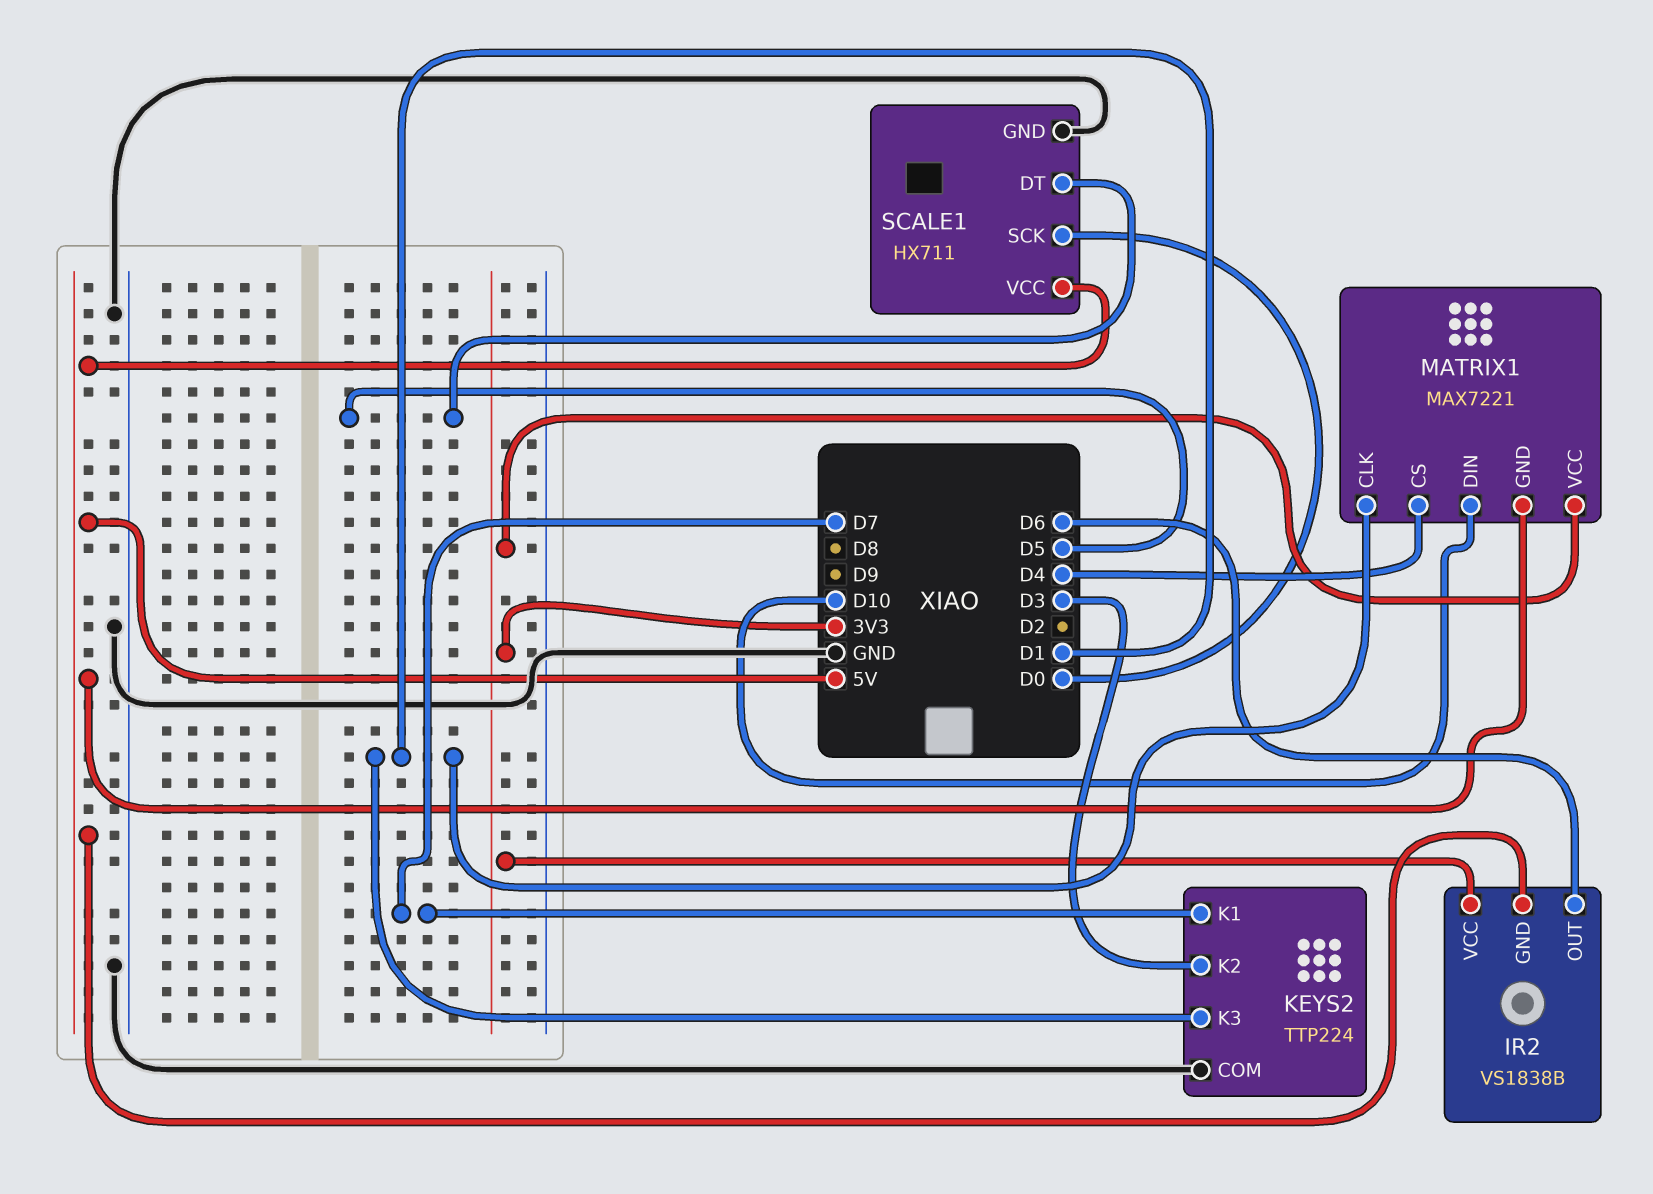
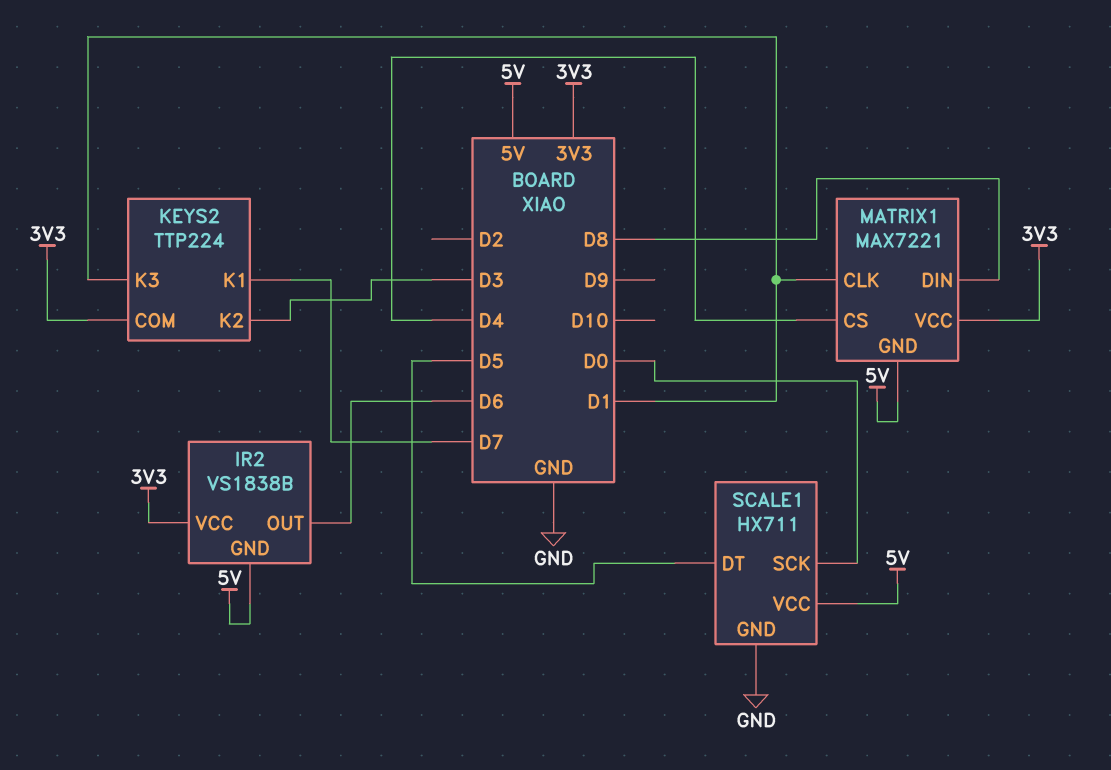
KEYS2 pin COM: GND -> 3V3
MATRIX1 pin DIN: D10 -> D8

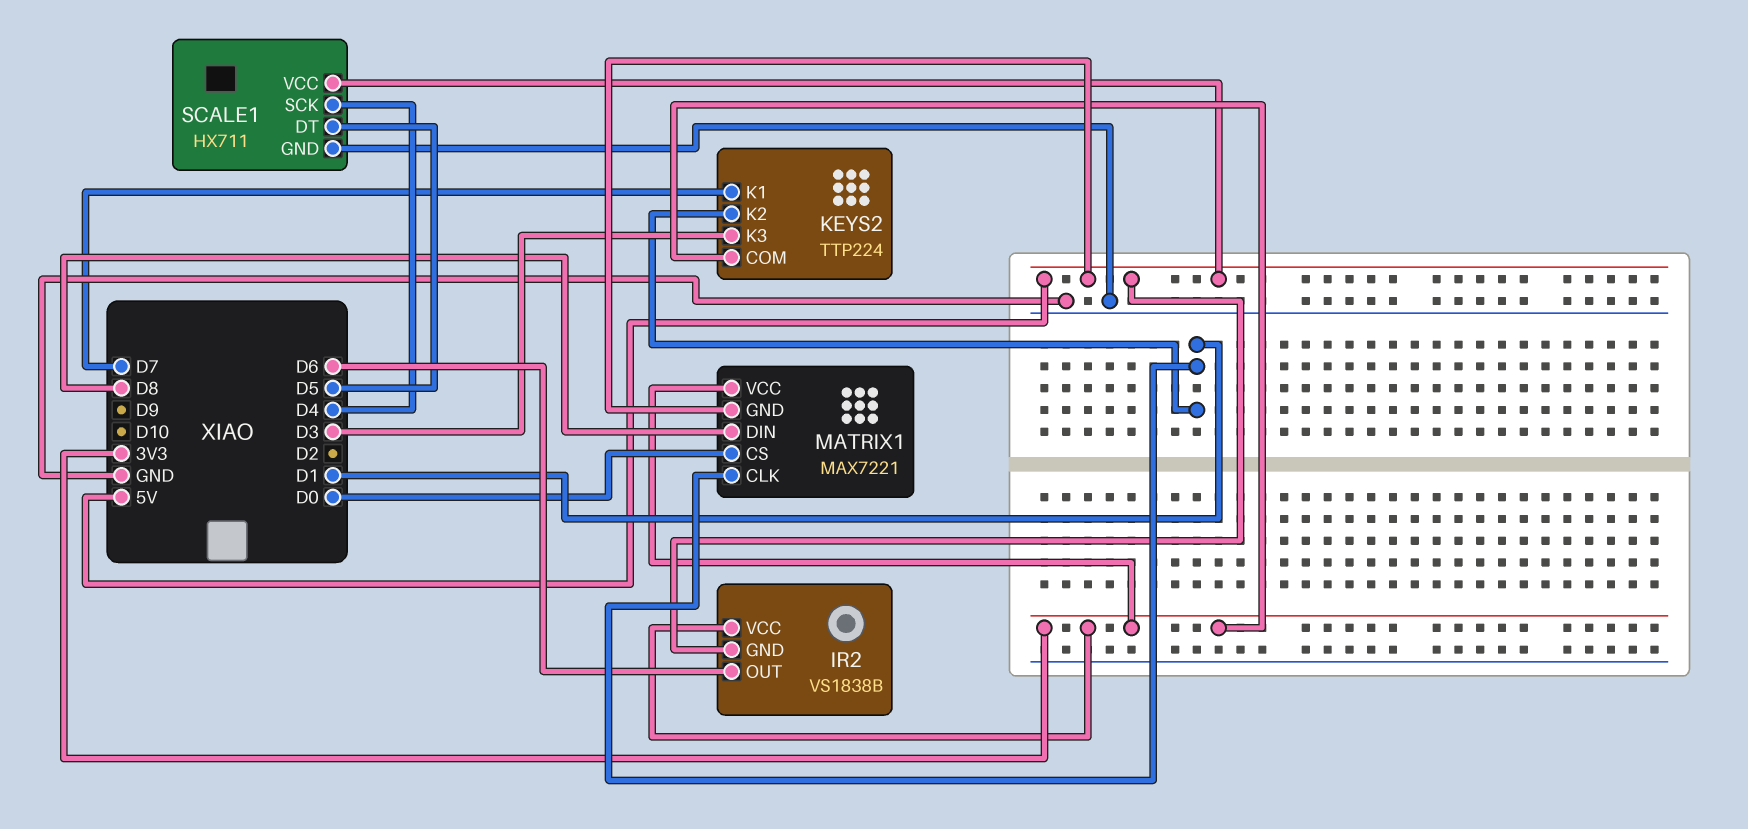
KEYS2 pin K2: D3 -> D1
KEYS2 pin K3: D1 -> D3
MATRIX1 pin CS: D4 -> D0
SCALE1 pin SCK: D0 -> D4

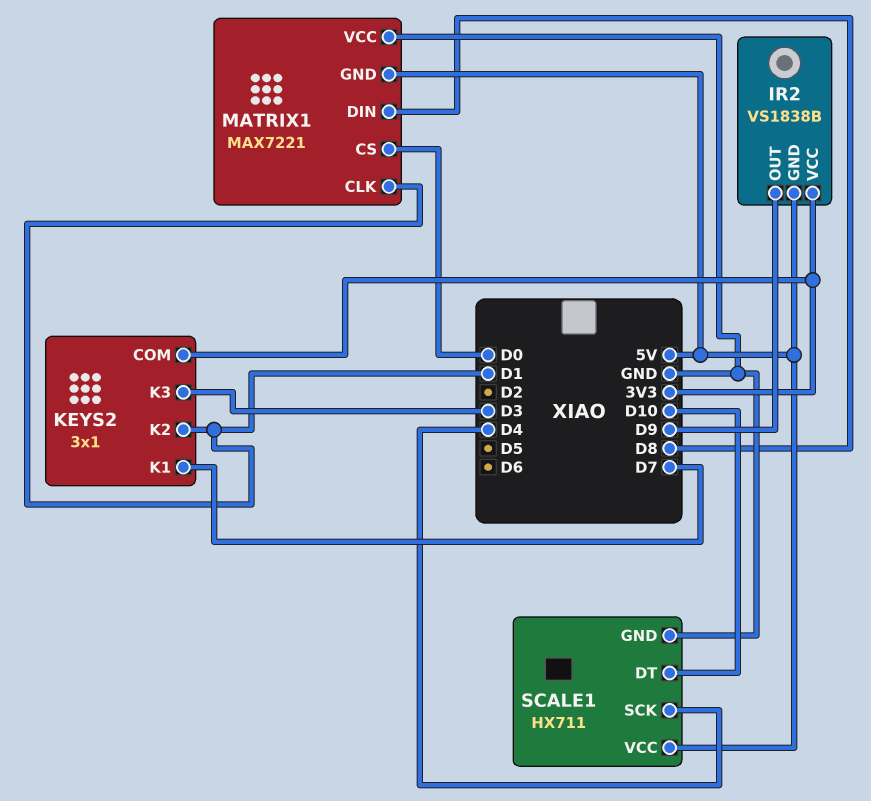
IR2 pin OUT: D6 -> D9
KEYS2: TTP224 -> 3x1
MATRIX1 pin VCC: 3V3 -> GND
SCALE1 pin DT: D5 -> D10

